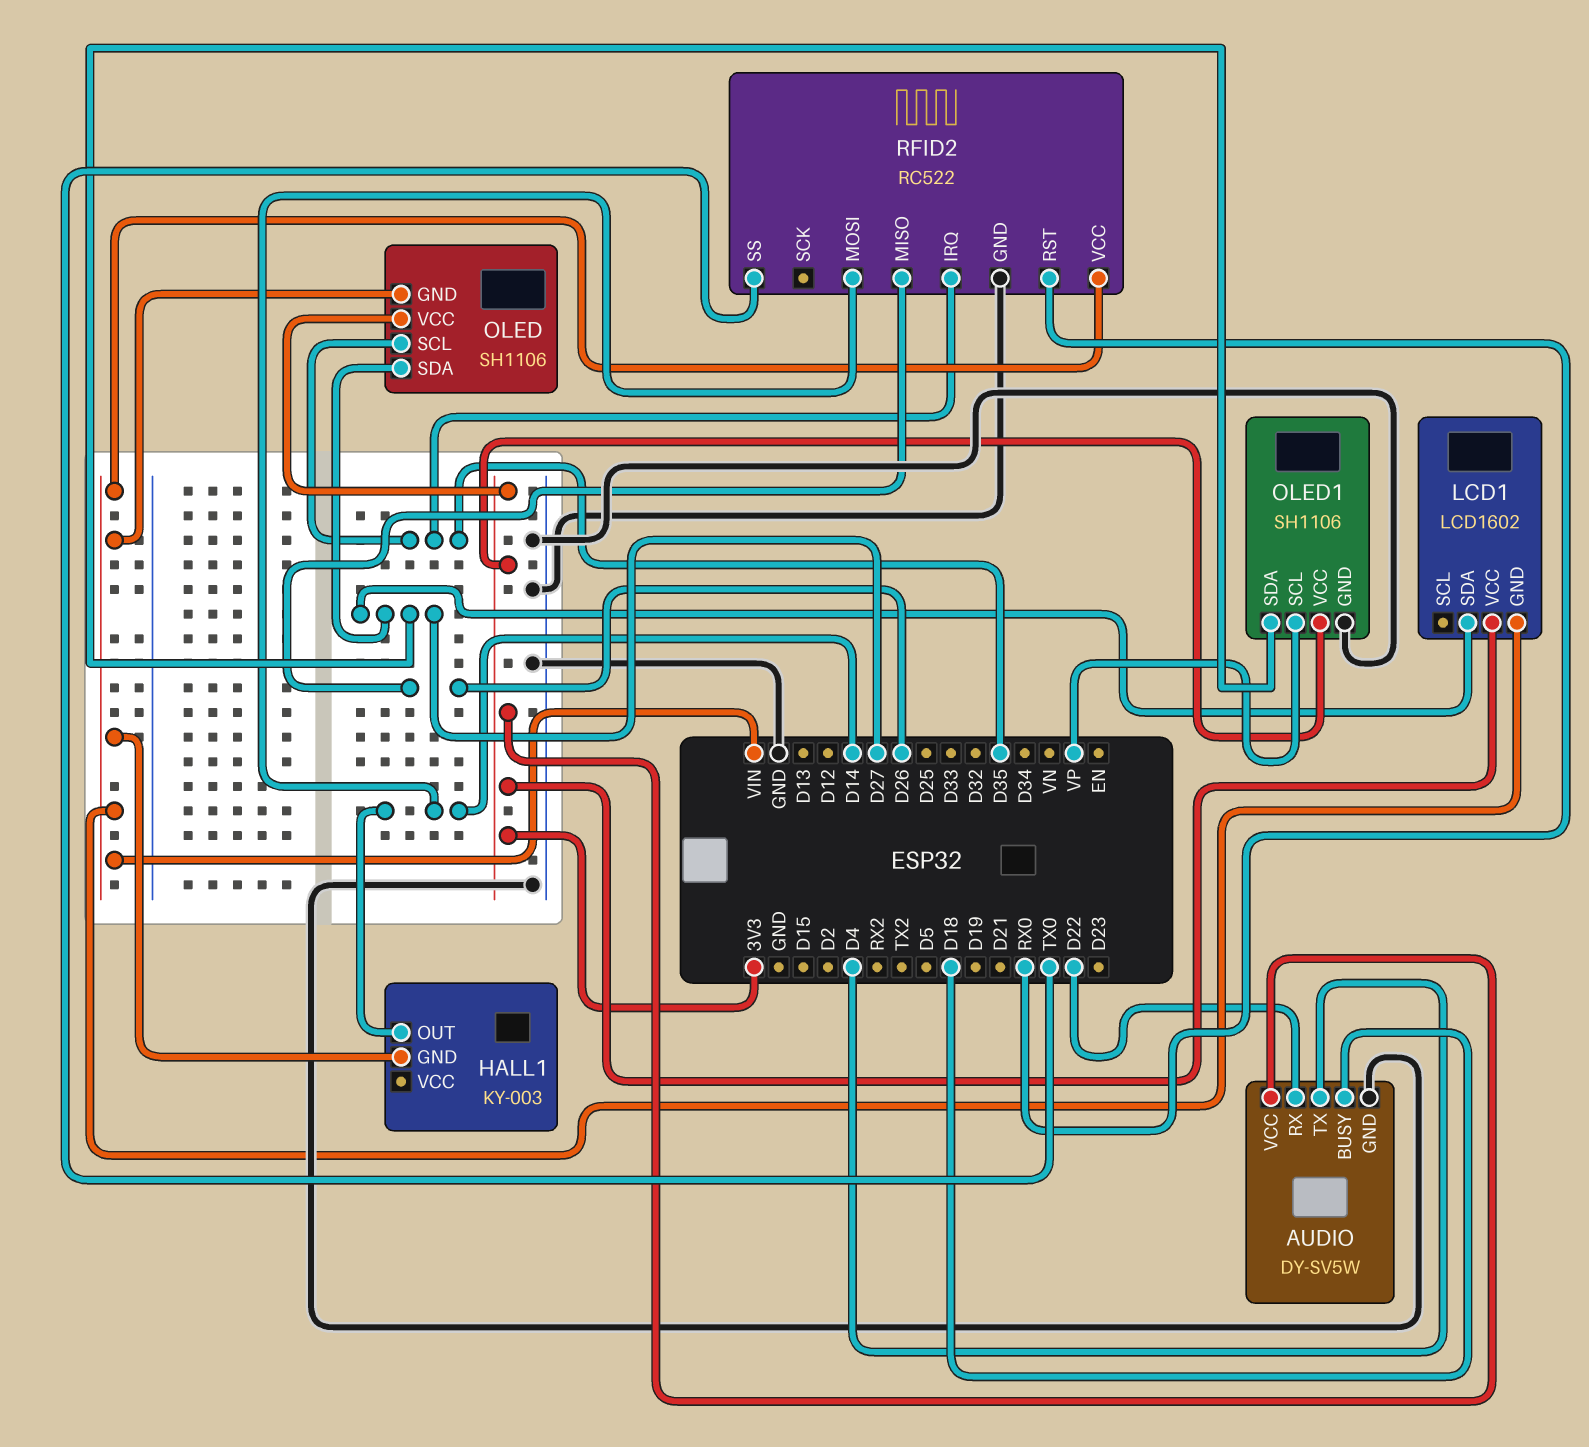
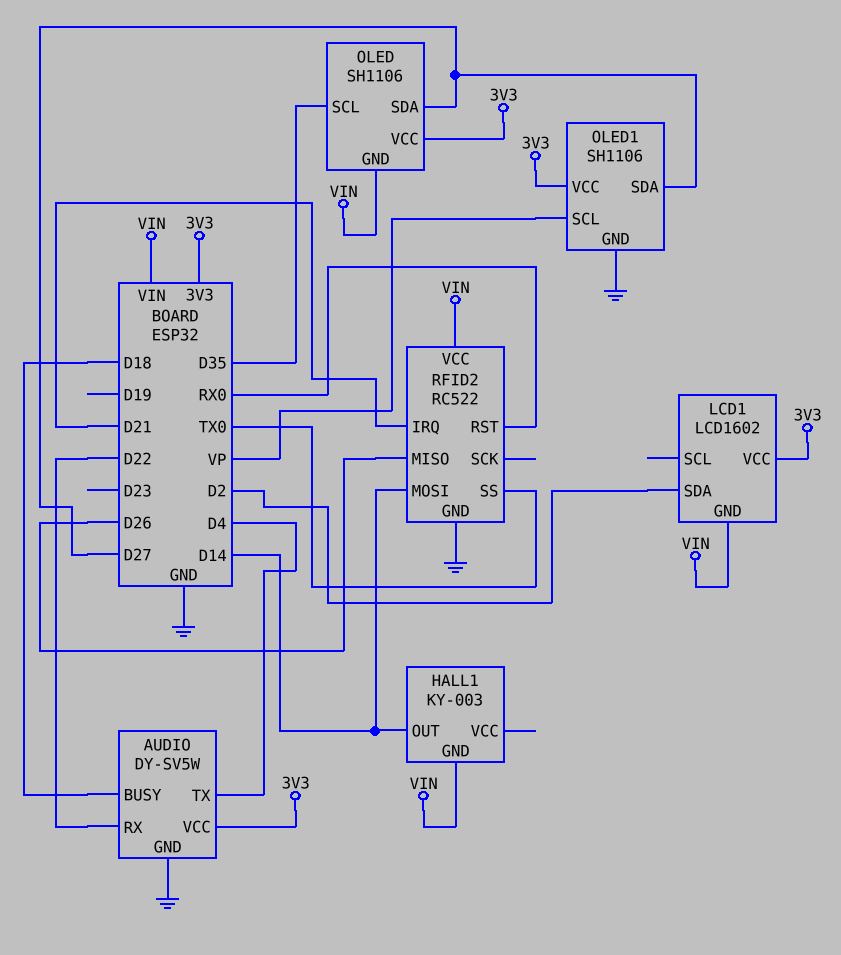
LCD1 pin SDA: D27 -> D2
RFID2 pin IRQ: D35 -> D21

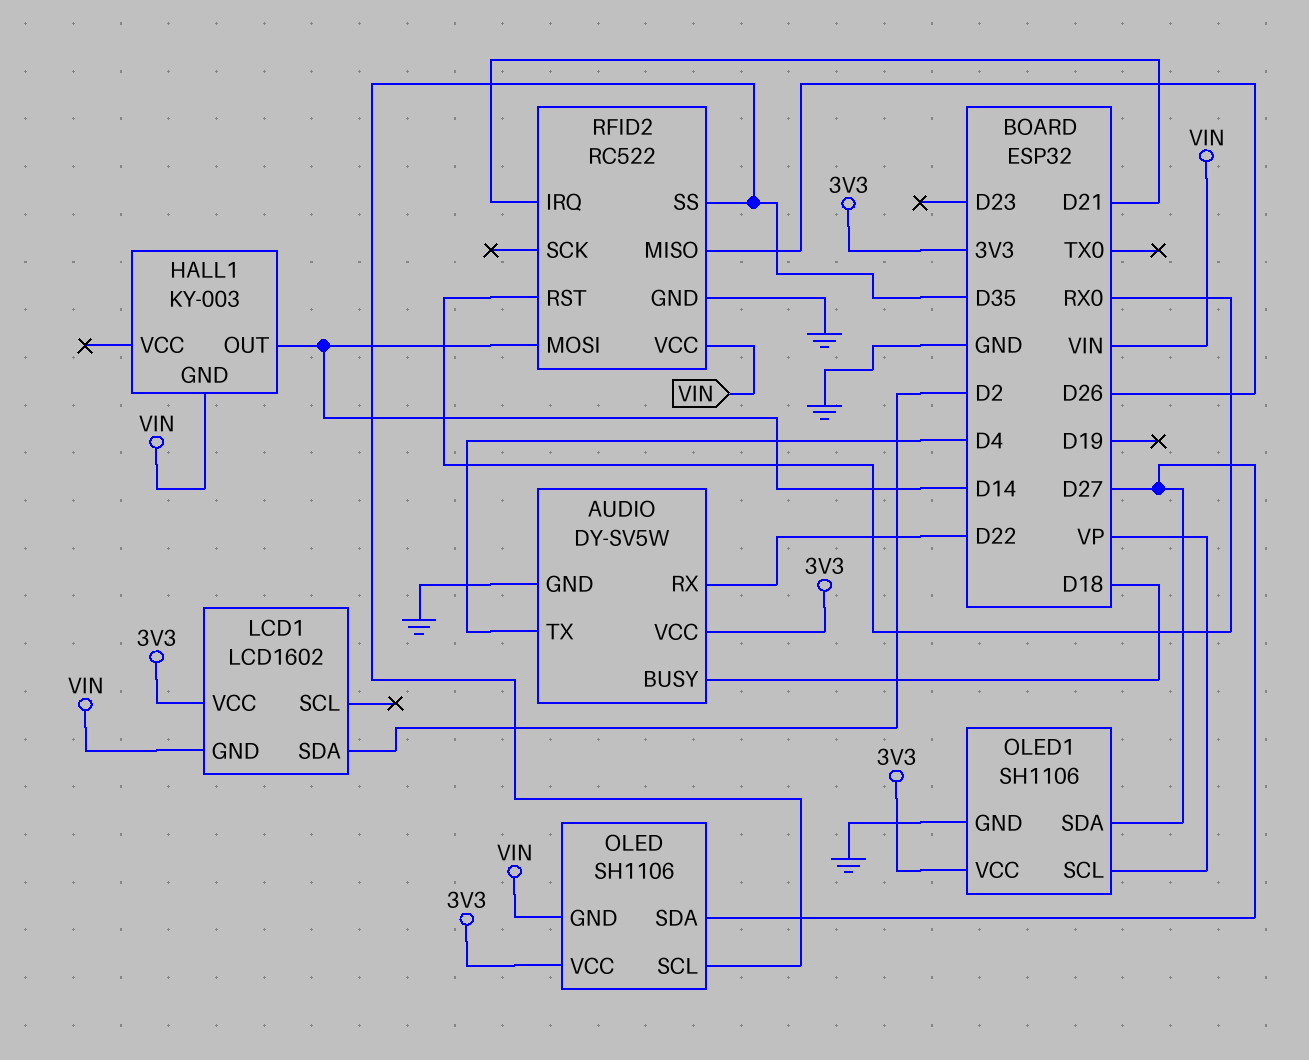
RFID2 pin SS: TX0 -> D35

